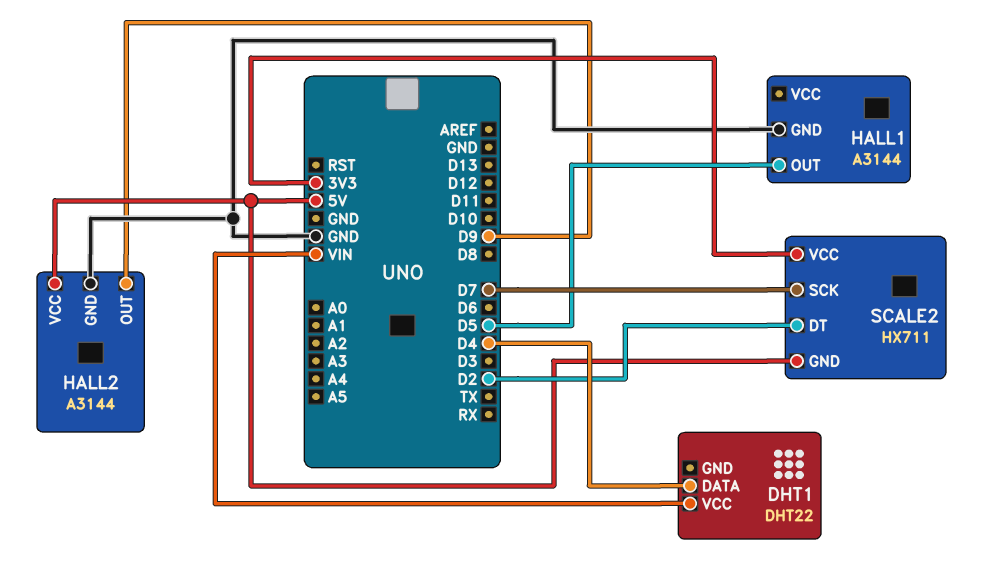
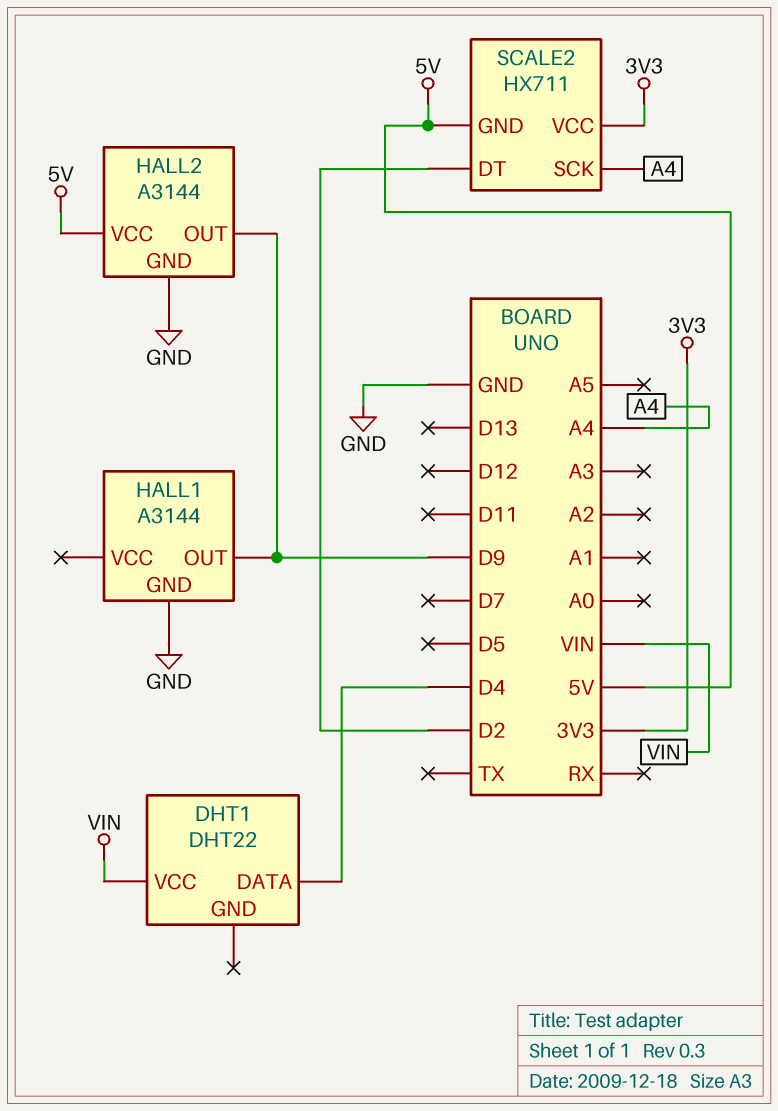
HALL1 pin OUT: D5 -> D9
SCALE2 pin SCK: D7 -> A4

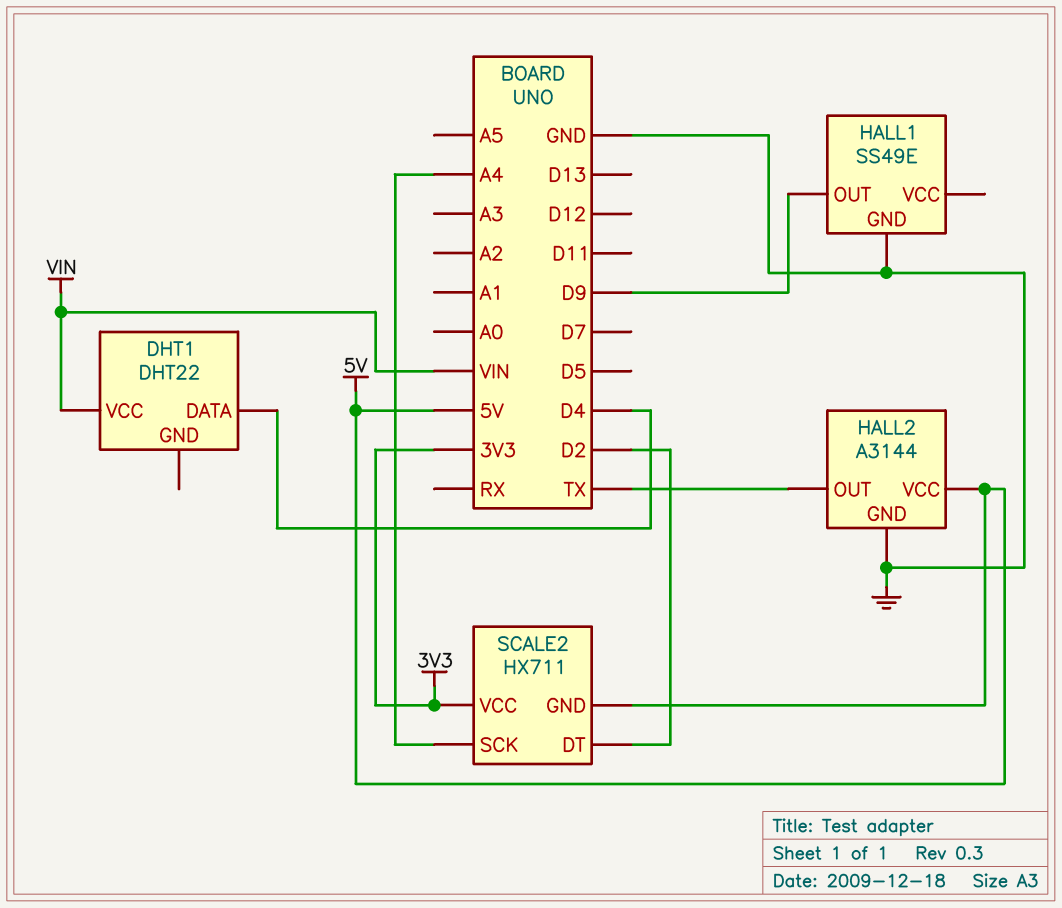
HALL1: A3144 -> SS49E
HALL2 pin OUT: D9 -> TX

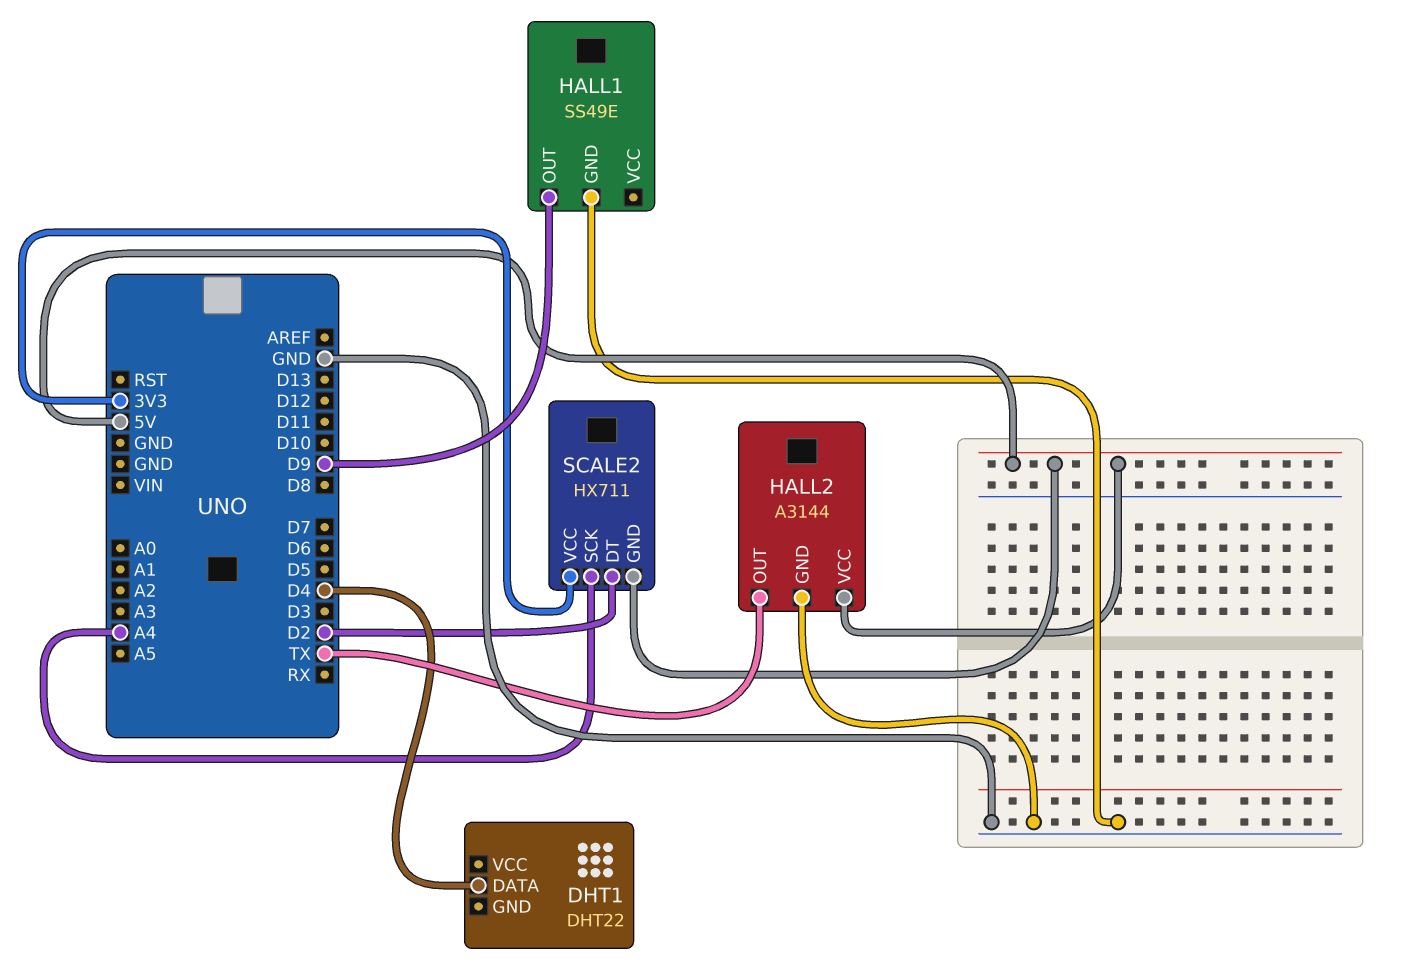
DHT1 pin VCC: VIN -> none

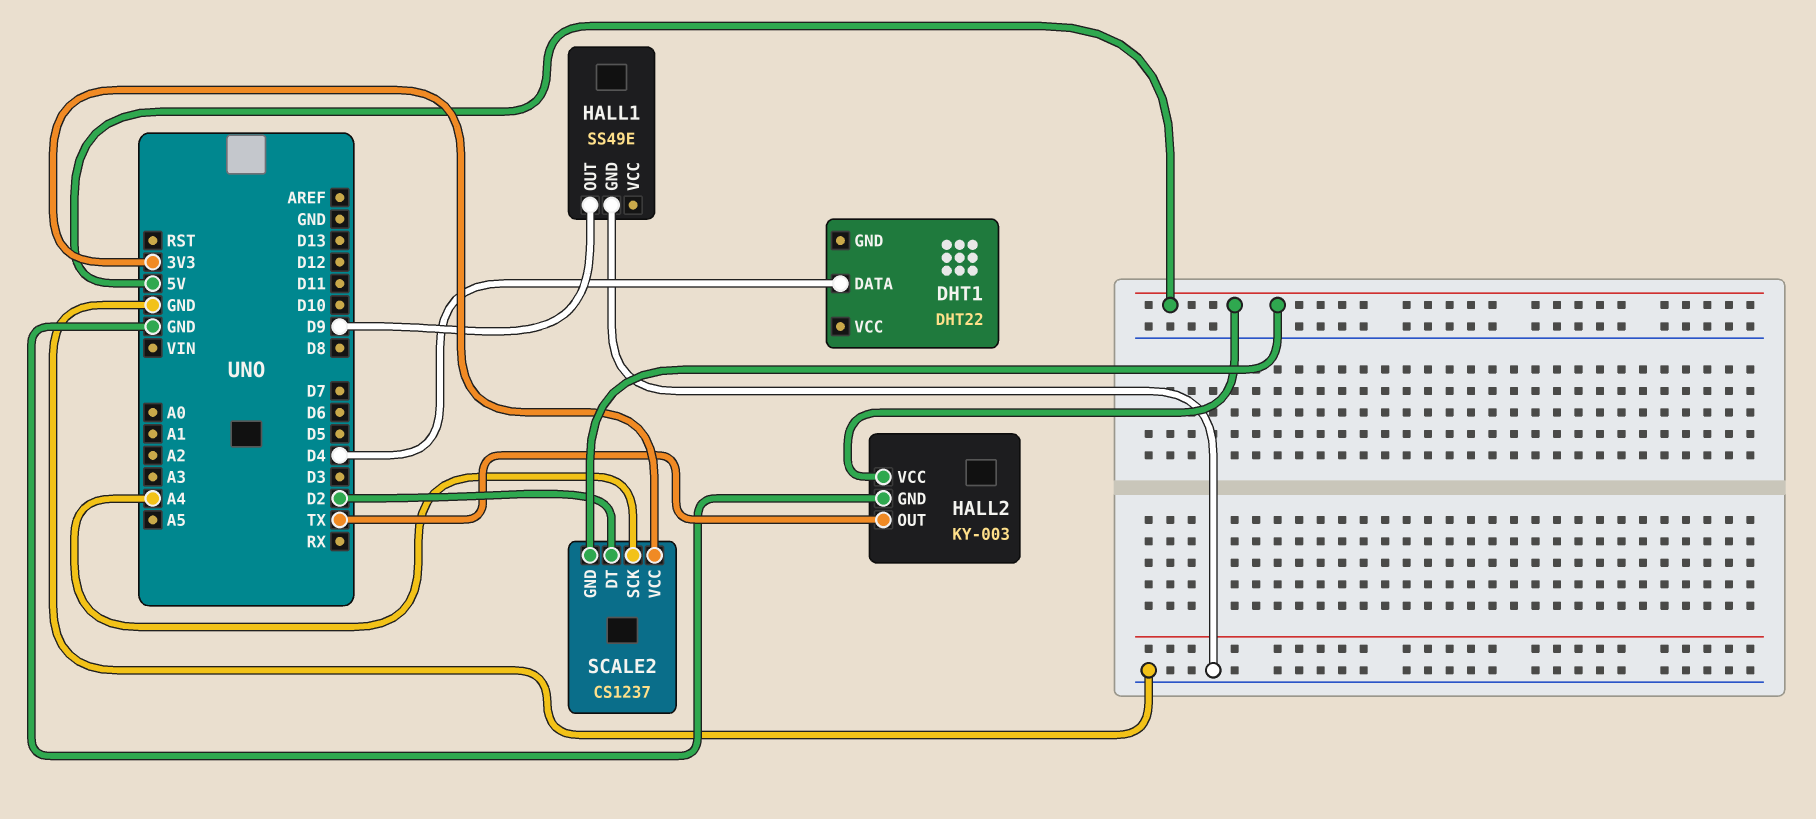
HALL2: A3144 -> KY-003
SCALE2: HX711 -> CS1237

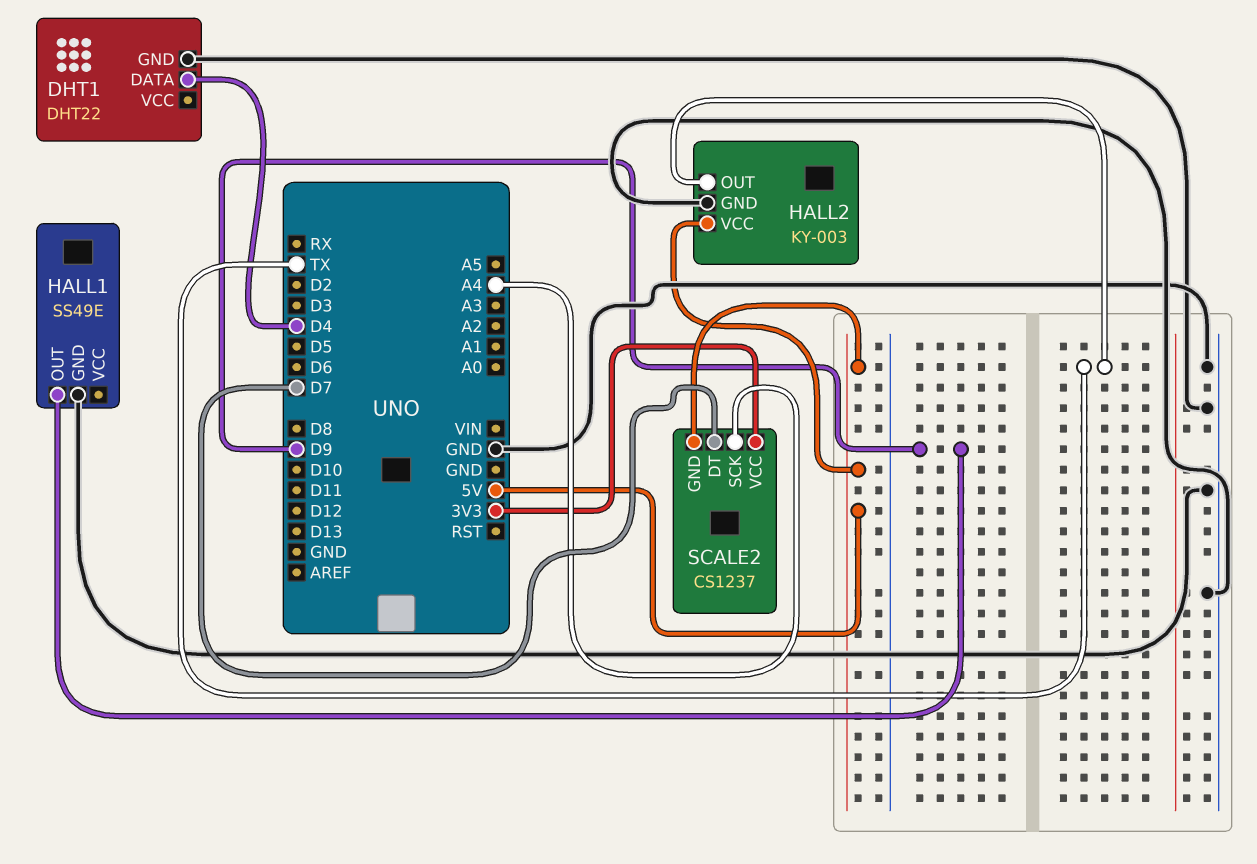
DHT1 pin GND: none -> GND
SCALE2 pin DT: D2 -> D7

